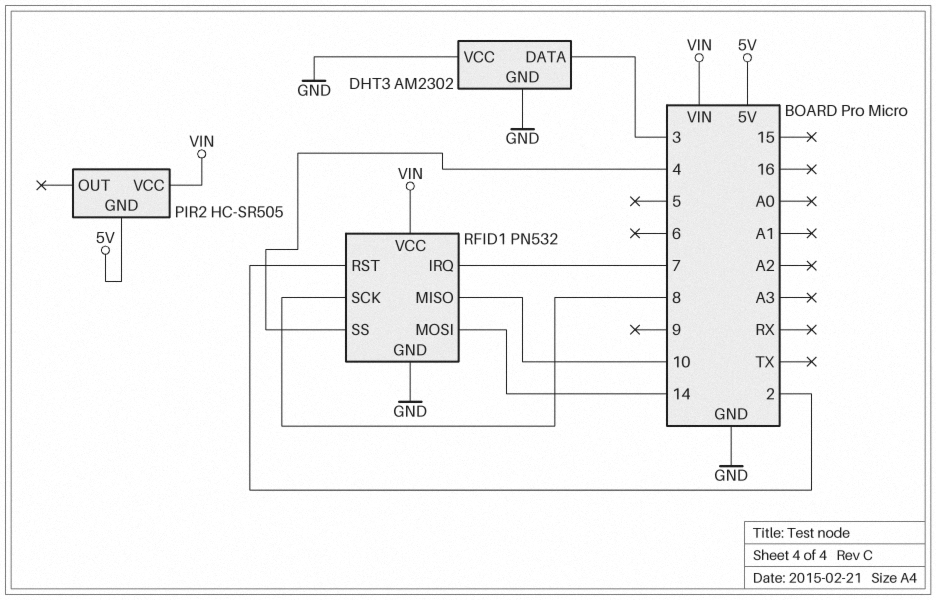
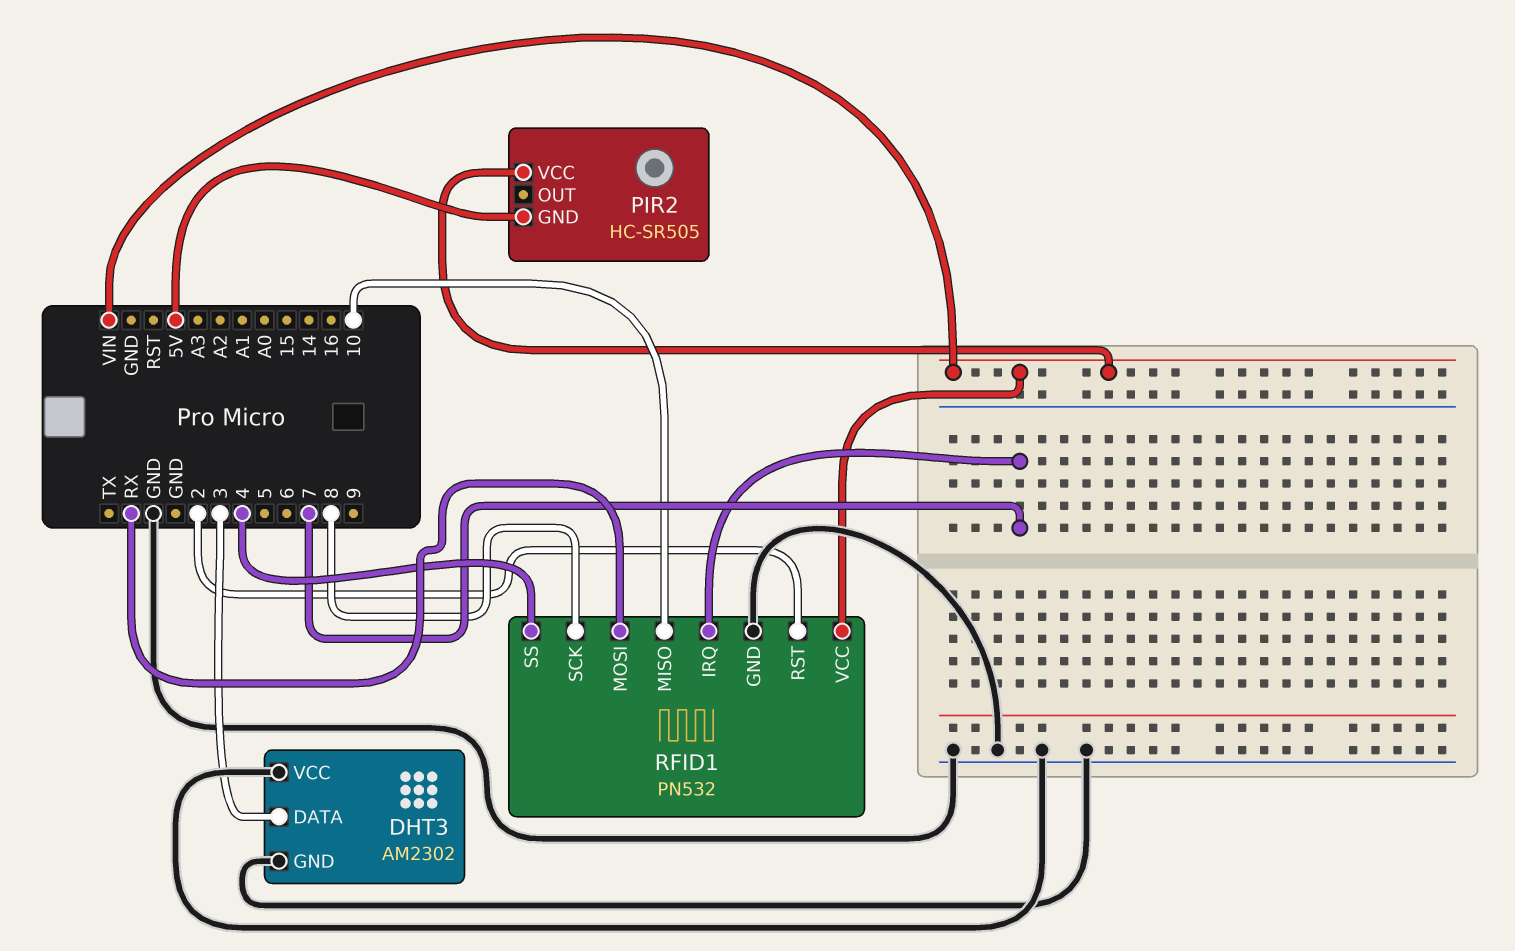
RFID1 pin MOSI: 14 -> RX

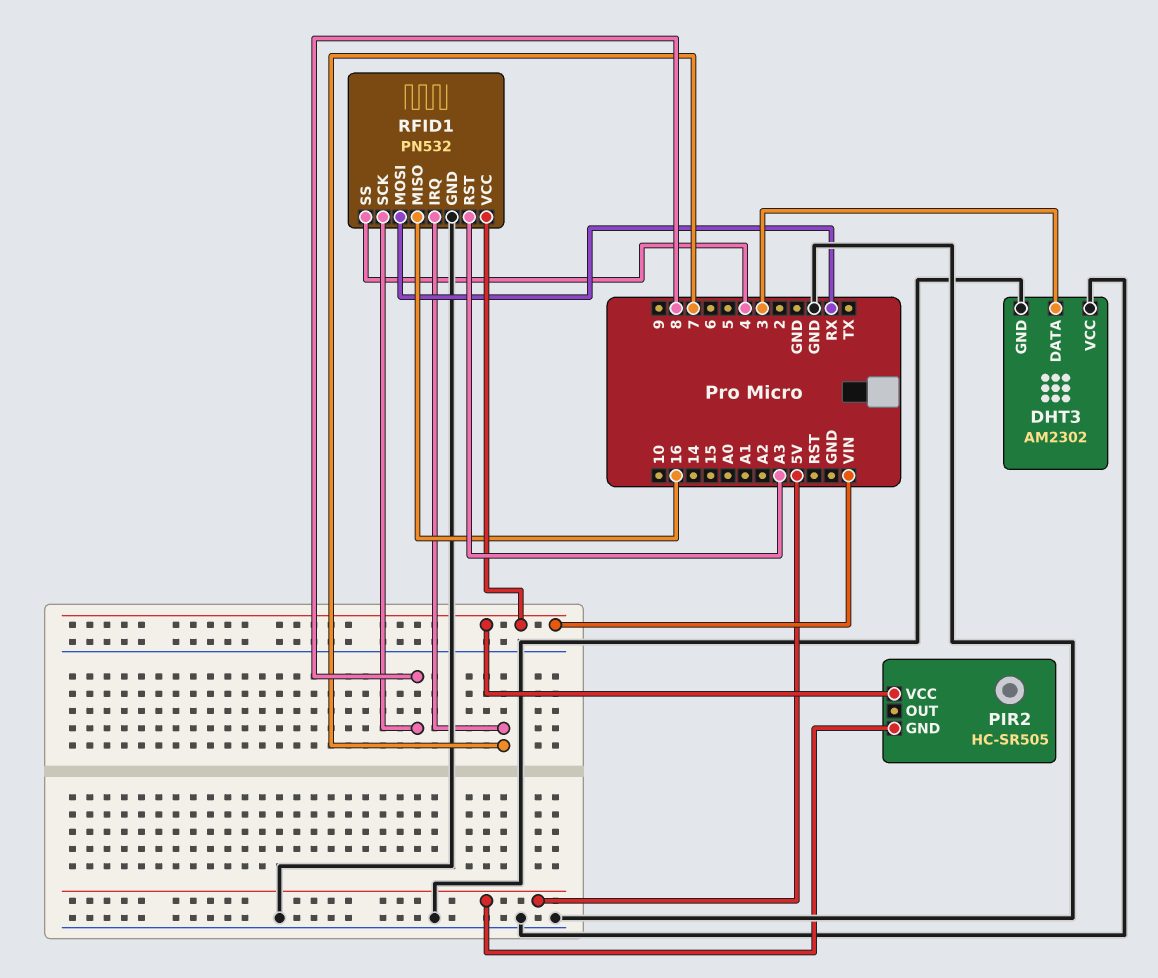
RFID1 pin MISO: 10 -> 16
RFID1 pin RST: 2 -> A3

